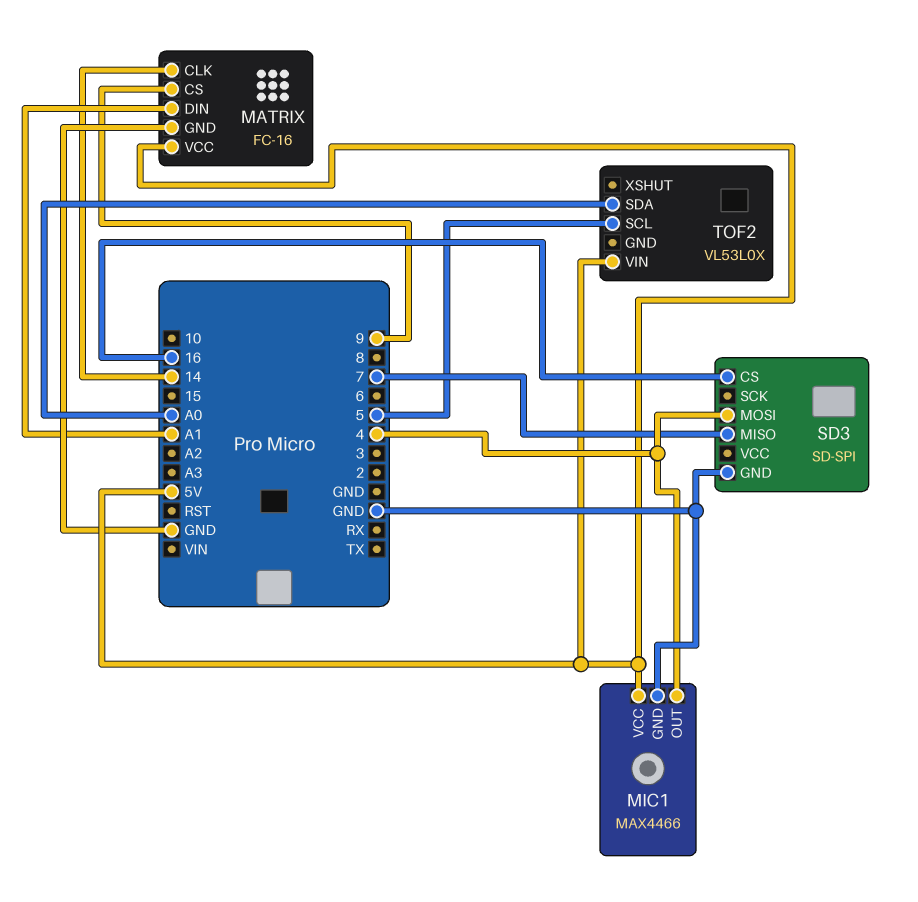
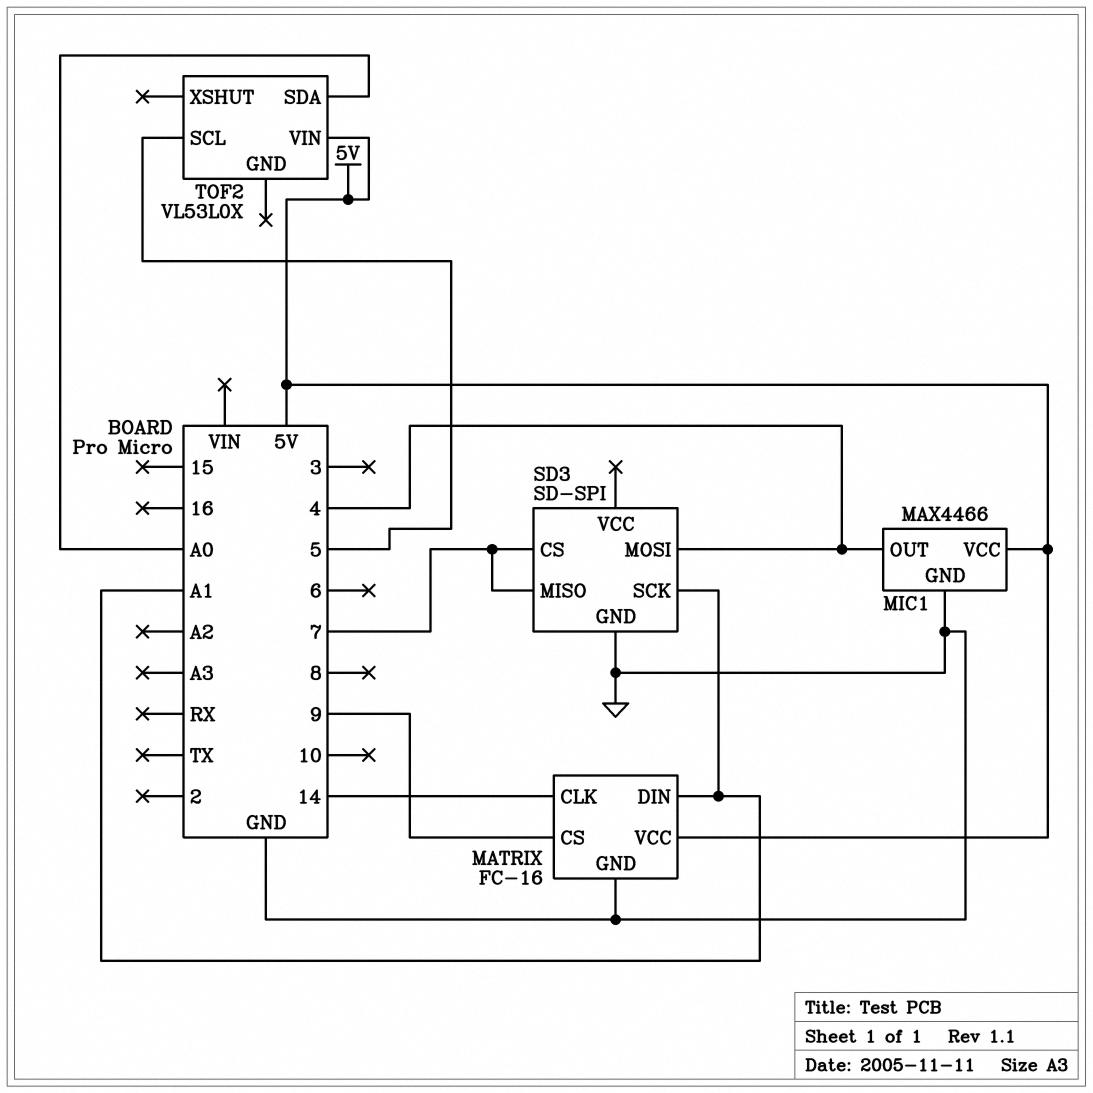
SD3 pin CS: 16 -> 7
SD3 pin SCK: none -> A1

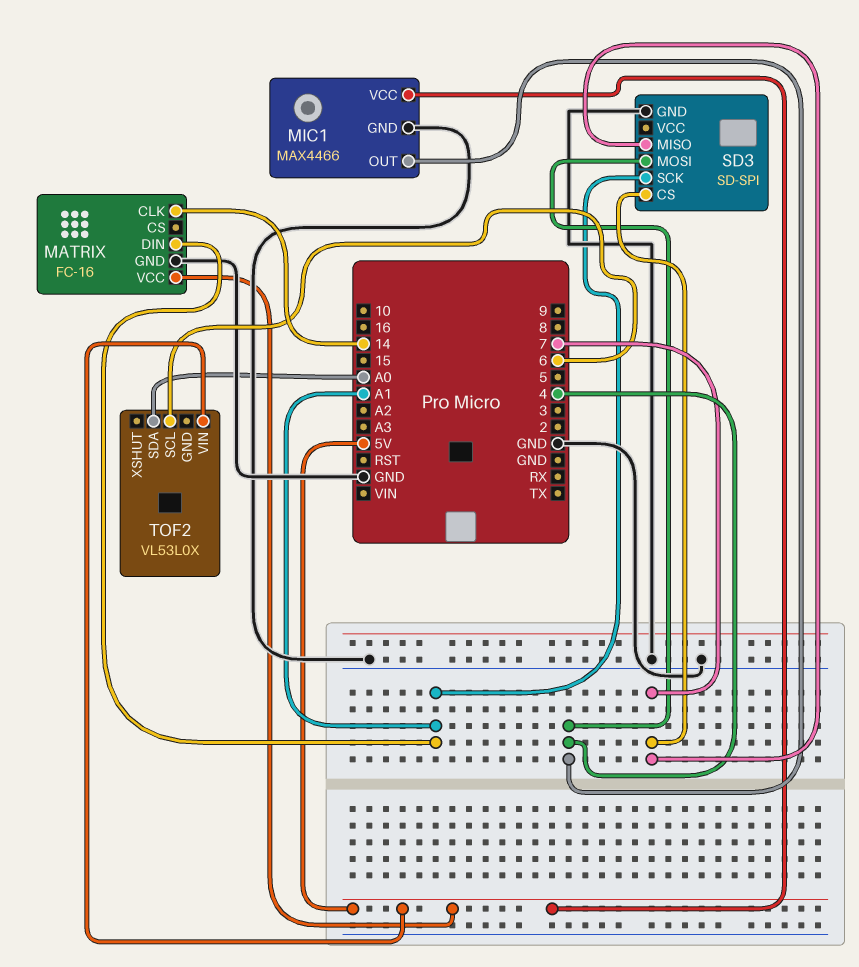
MATRIX pin CS: 9 -> none
TOF2 pin SCL: 5 -> 6

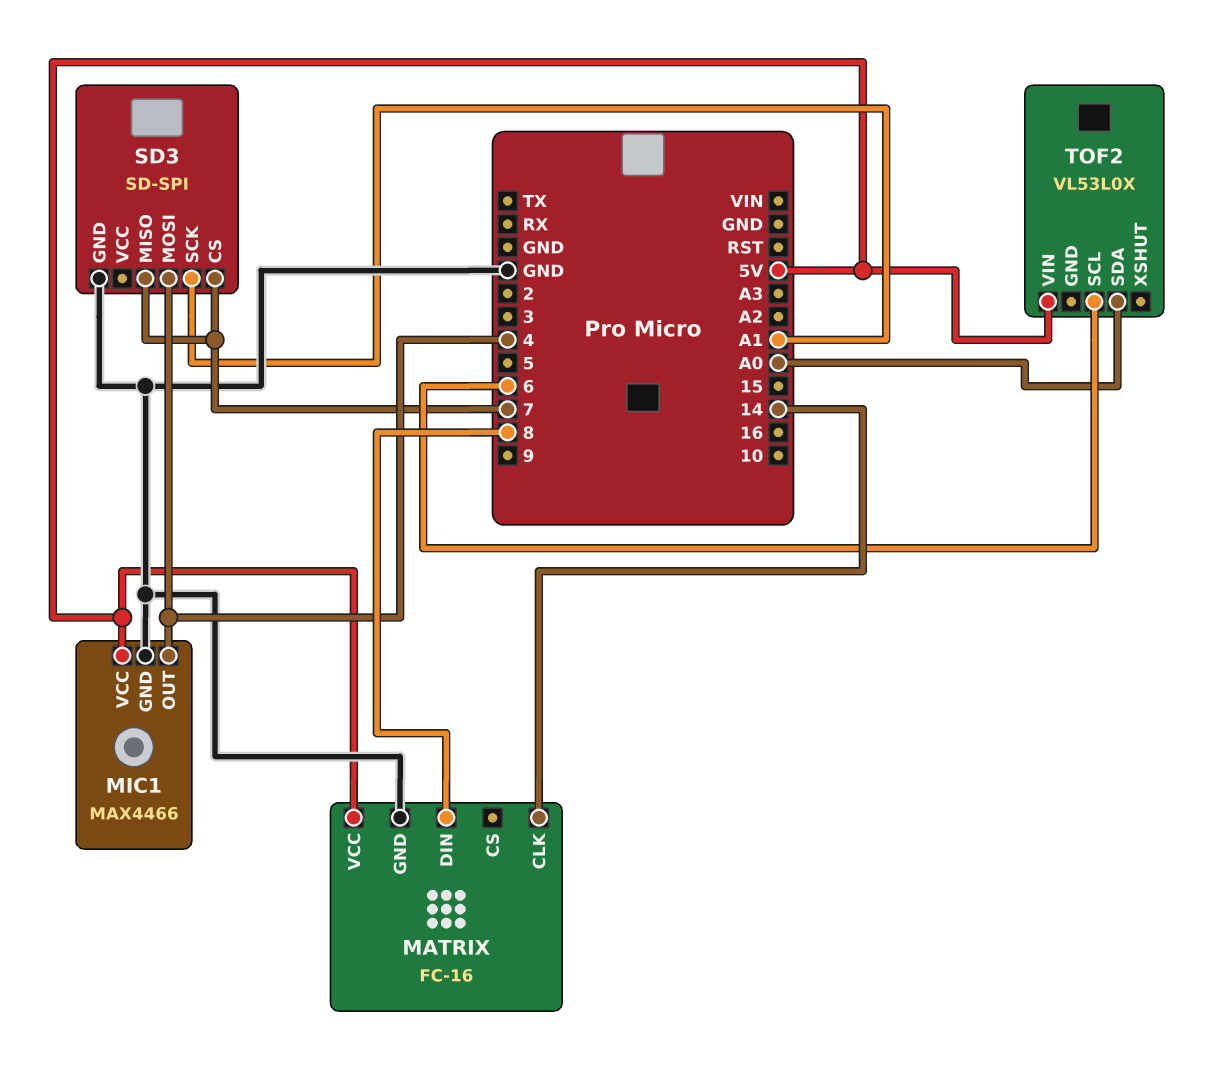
MATRIX pin DIN: A1 -> 8

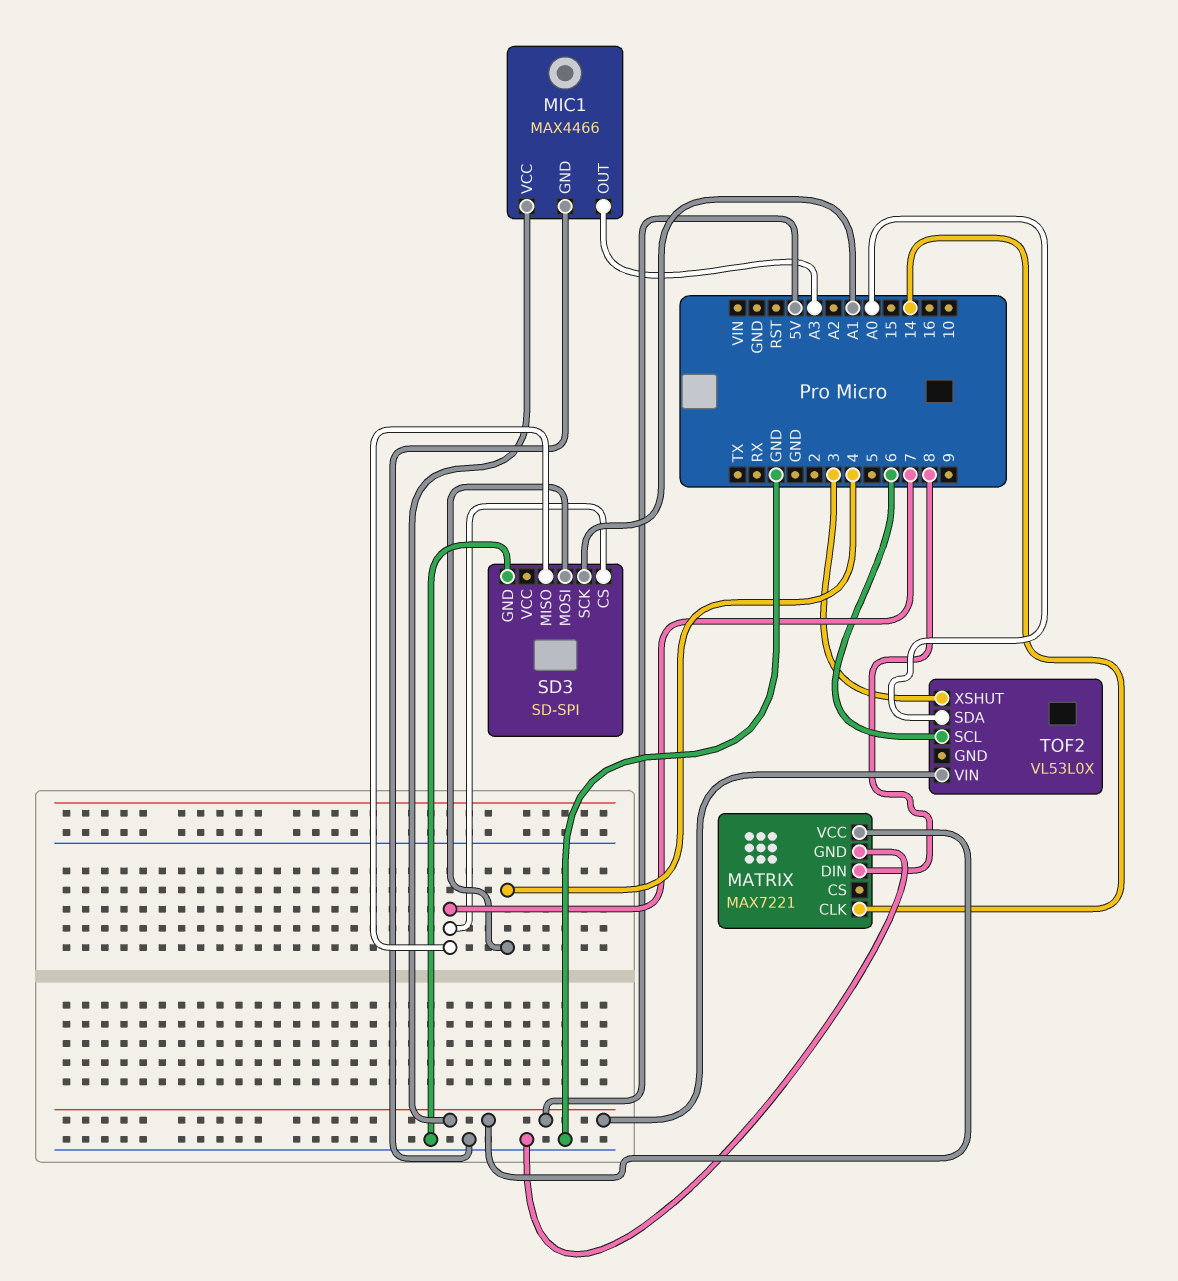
MATRIX: FC-16 -> MAX7221
MIC1 pin OUT: 4 -> A3
TOF2 pin XSHUT: none -> 3

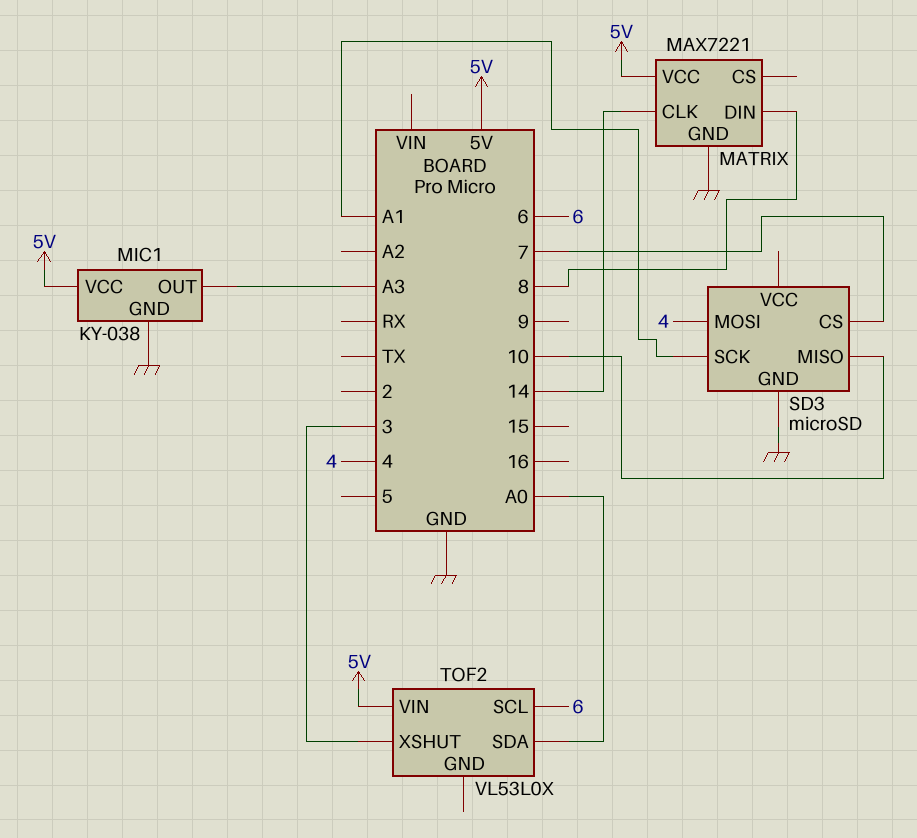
MIC1: MAX4466 -> KY-038
SD3: SD-SPI -> microSD
SD3 pin MISO: 7 -> 10

